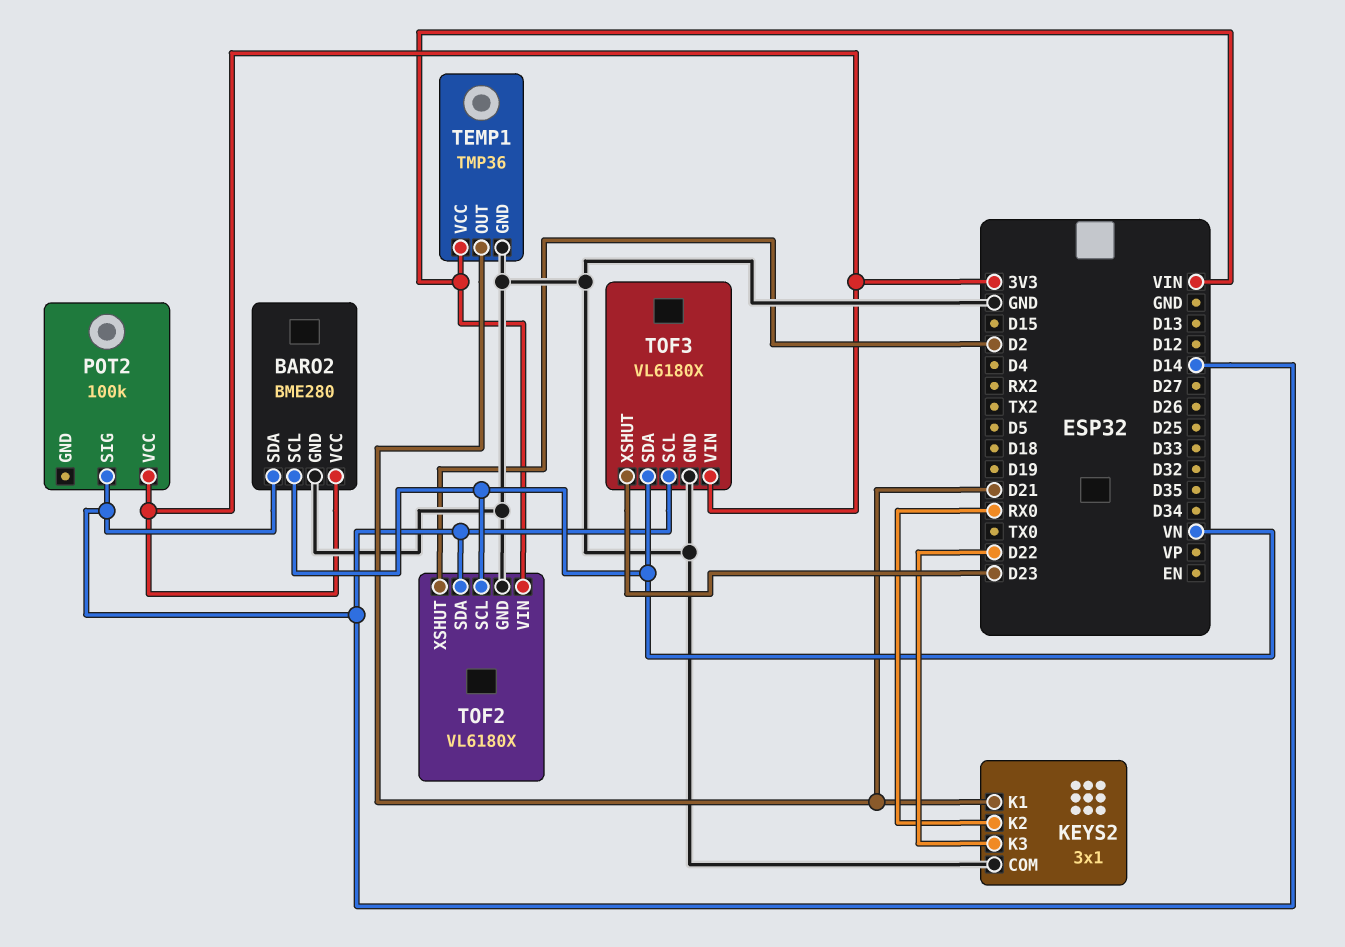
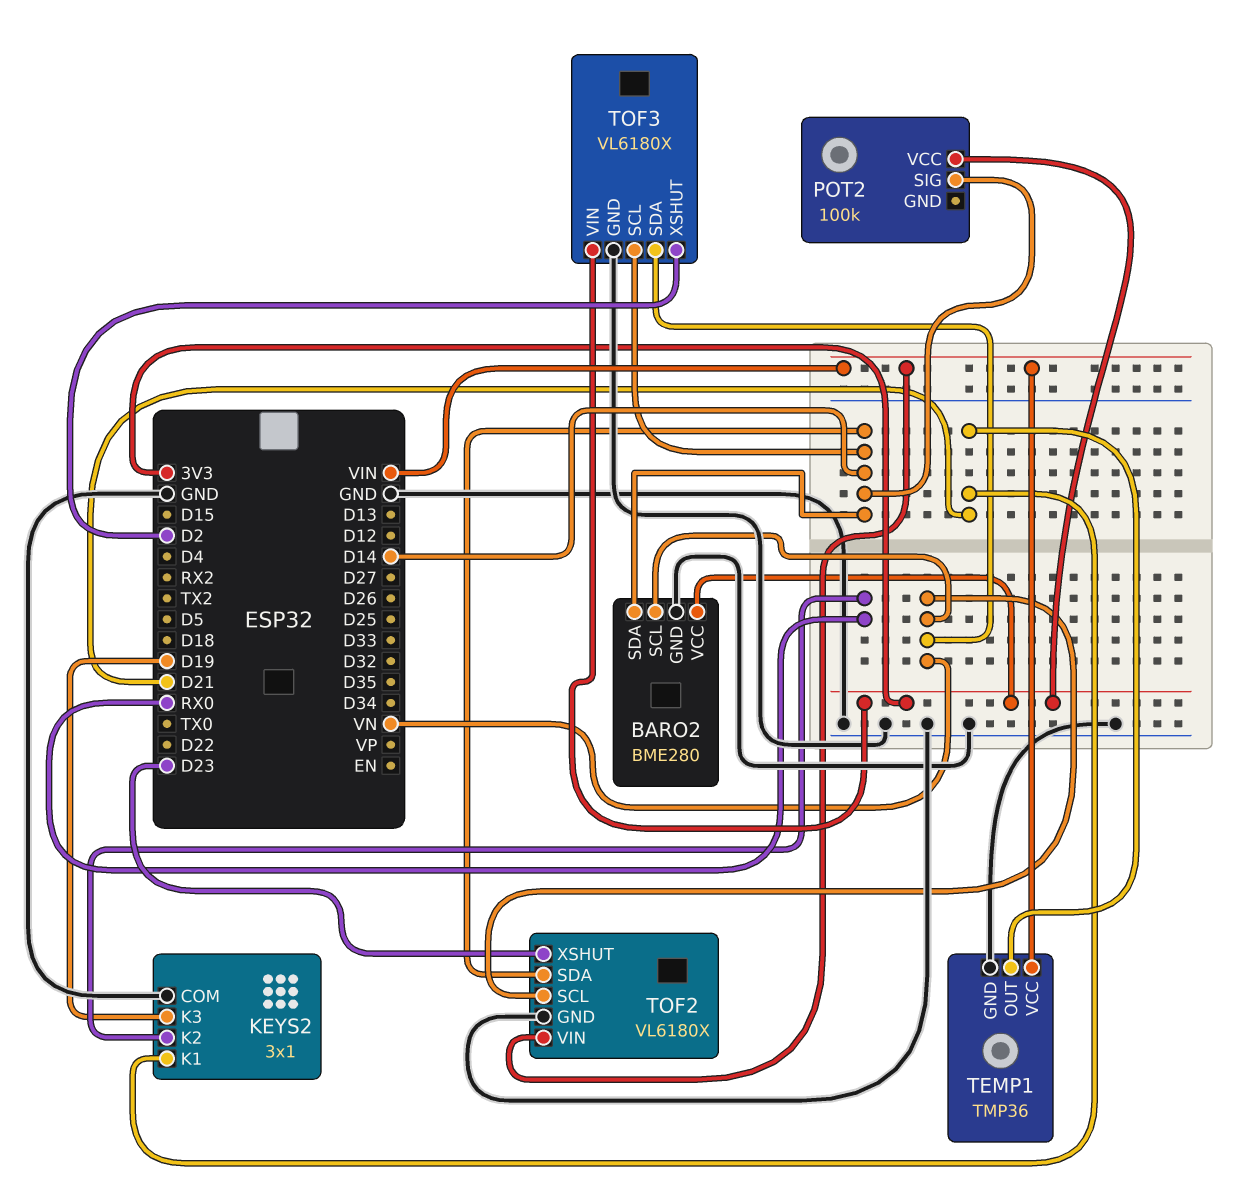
KEYS2 pin K3: D22 -> D19
TOF2 pin XSHUT: D2 -> D23
TOF3 pin XSHUT: D23 -> D2

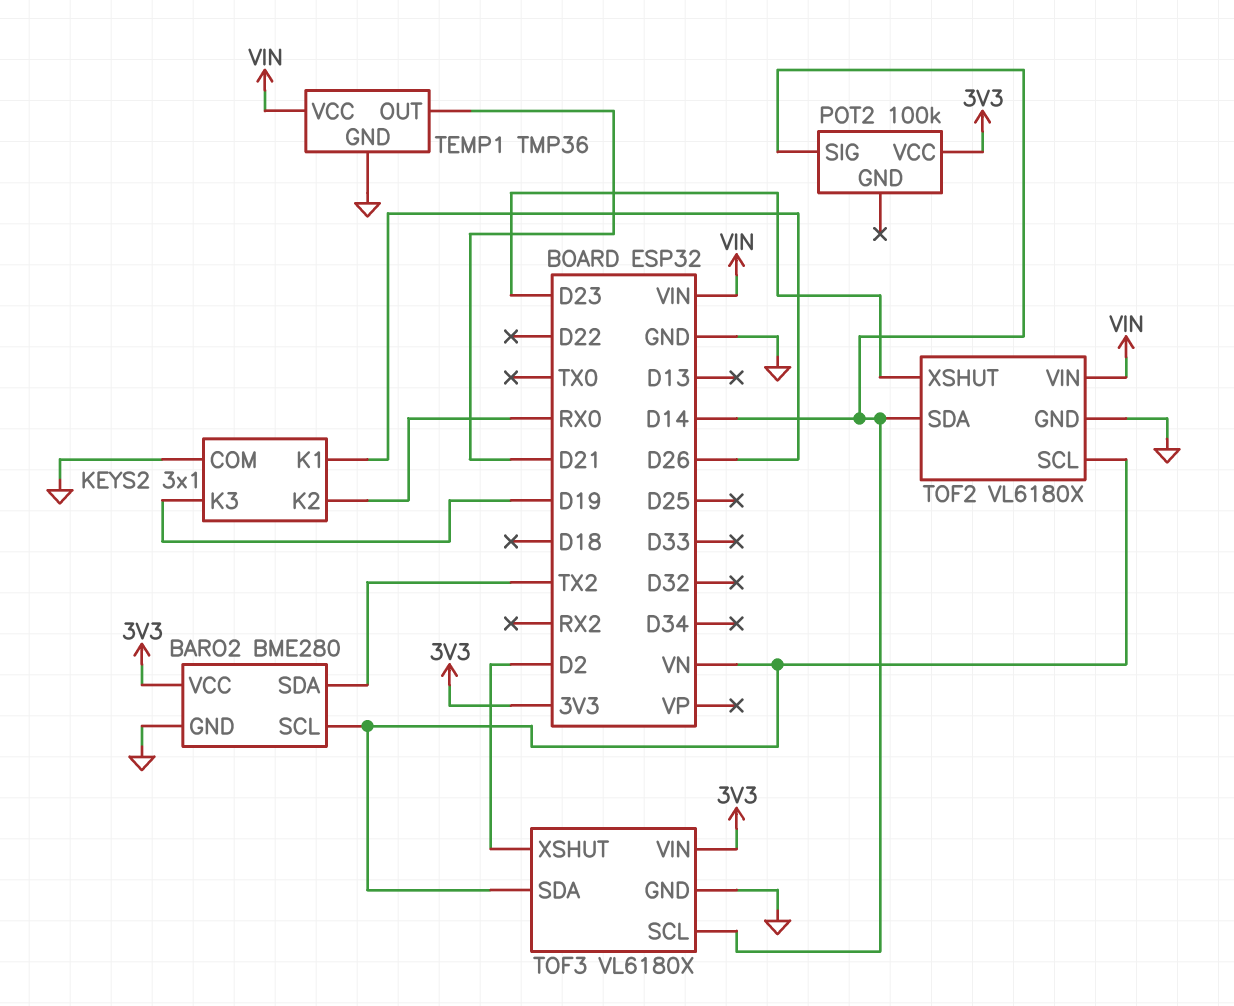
BARO2 pin SDA: D14 -> TX2
KEYS2 pin K1: D21 -> D26

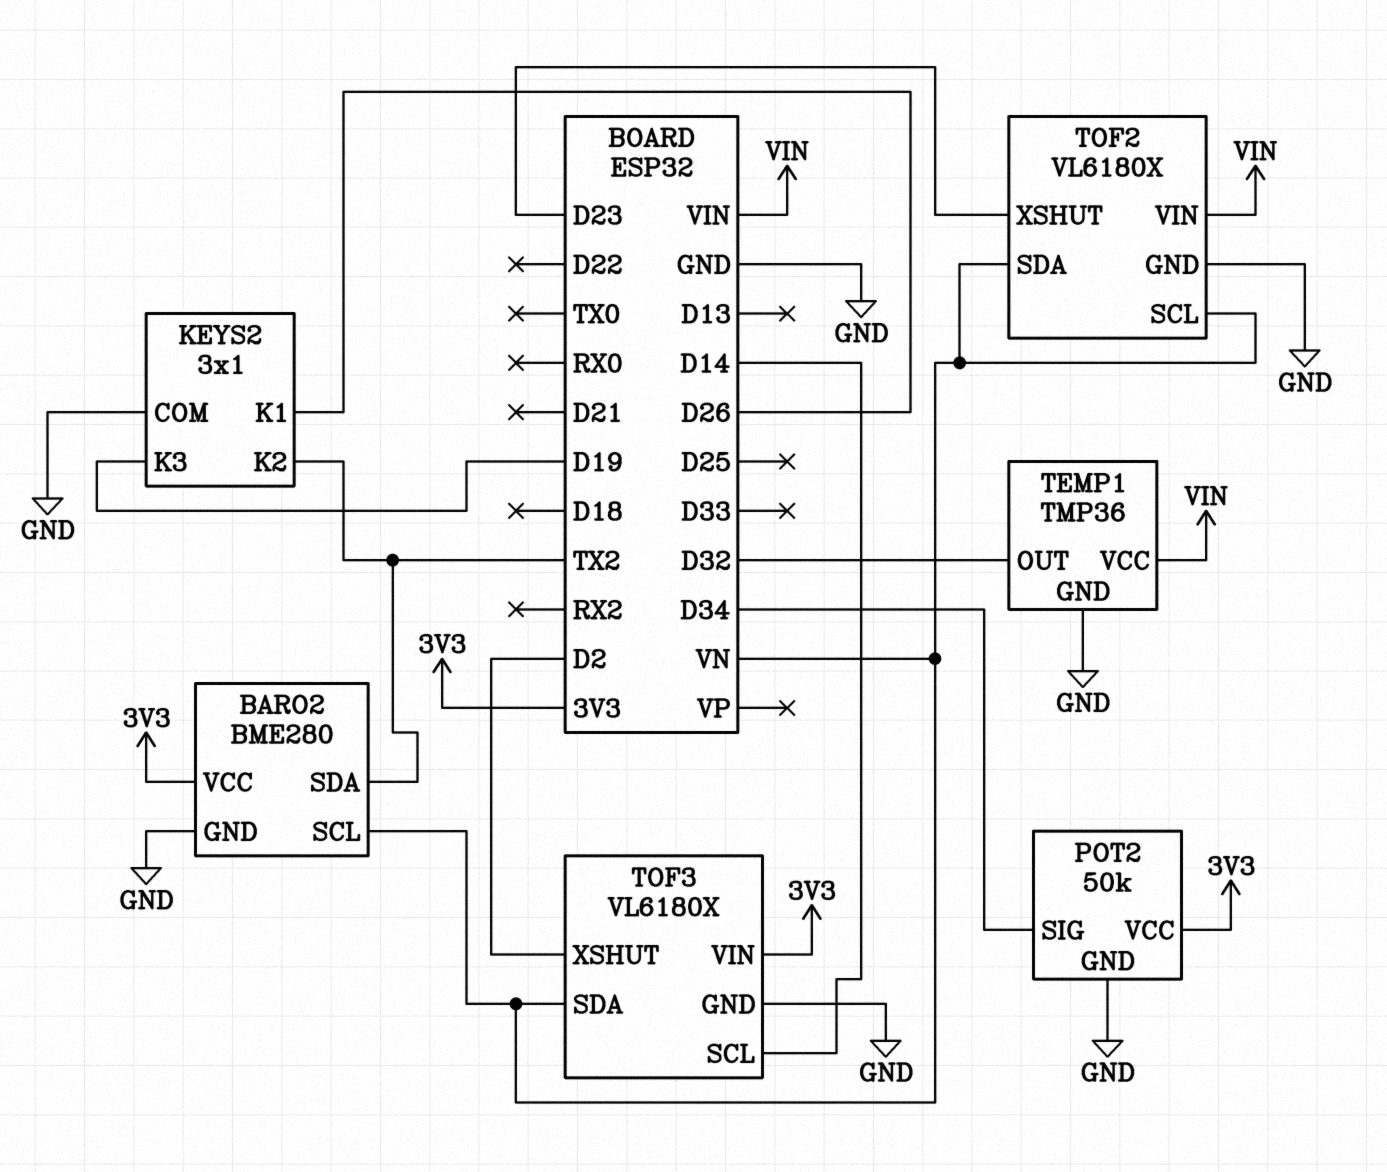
KEYS2 pin K2: RX0 -> TX2
POT2: 100k -> 50k
POT2 pin GND: none -> GND
POT2 pin SIG: D14 -> D34
TEMP1 pin OUT: D21 -> D32
TOF2 pin SDA: D14 -> VN

